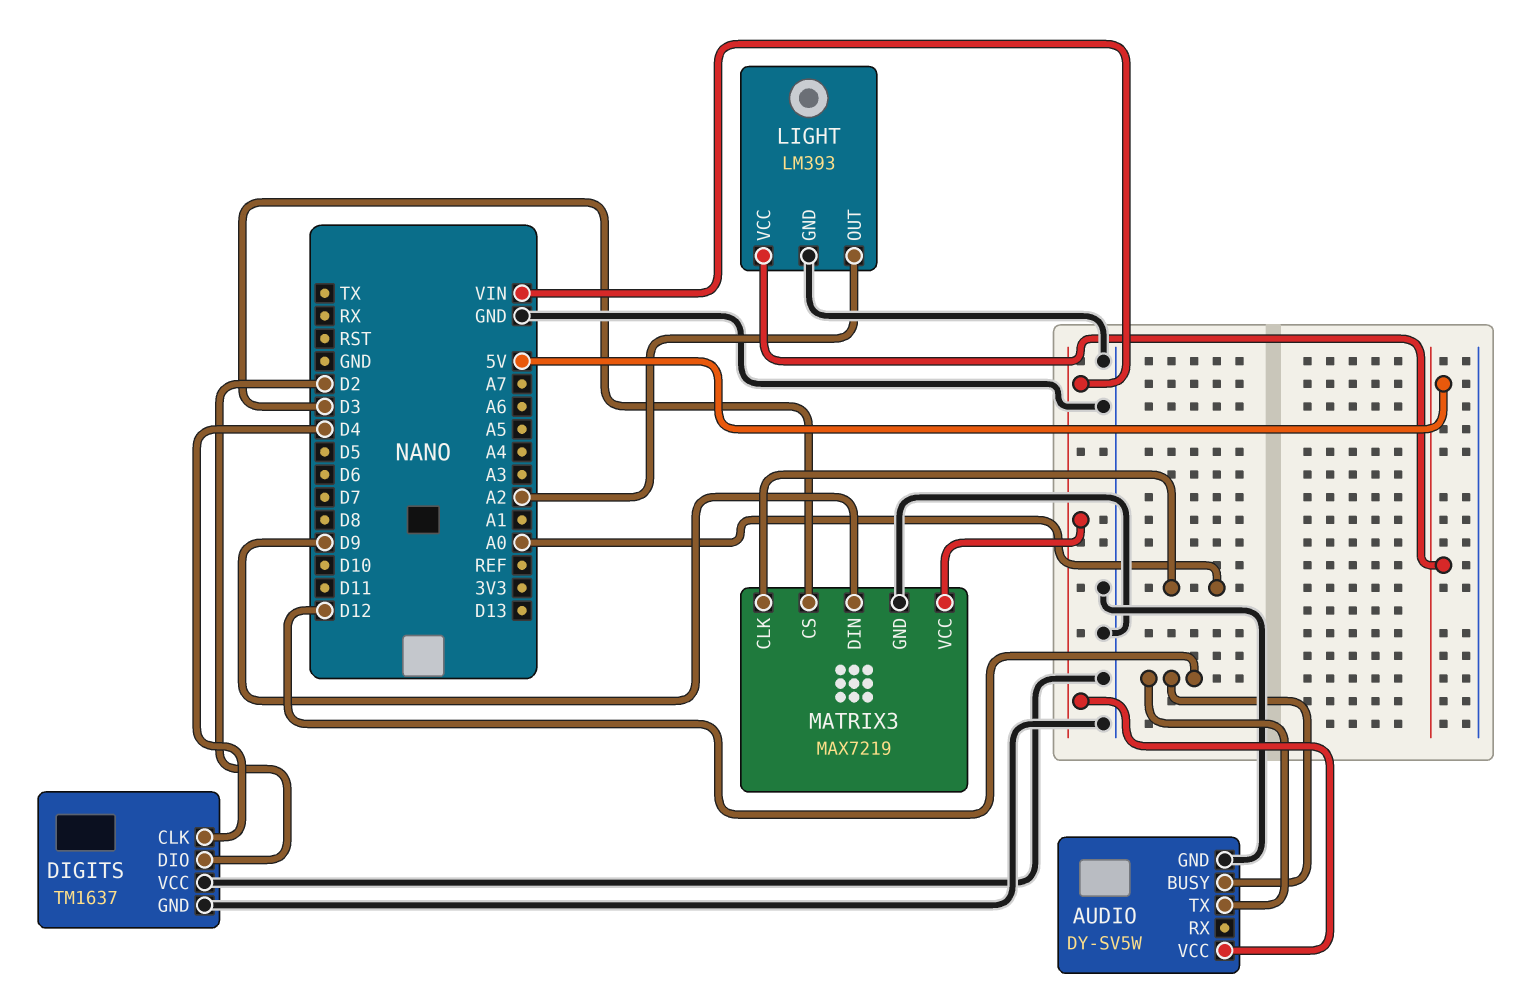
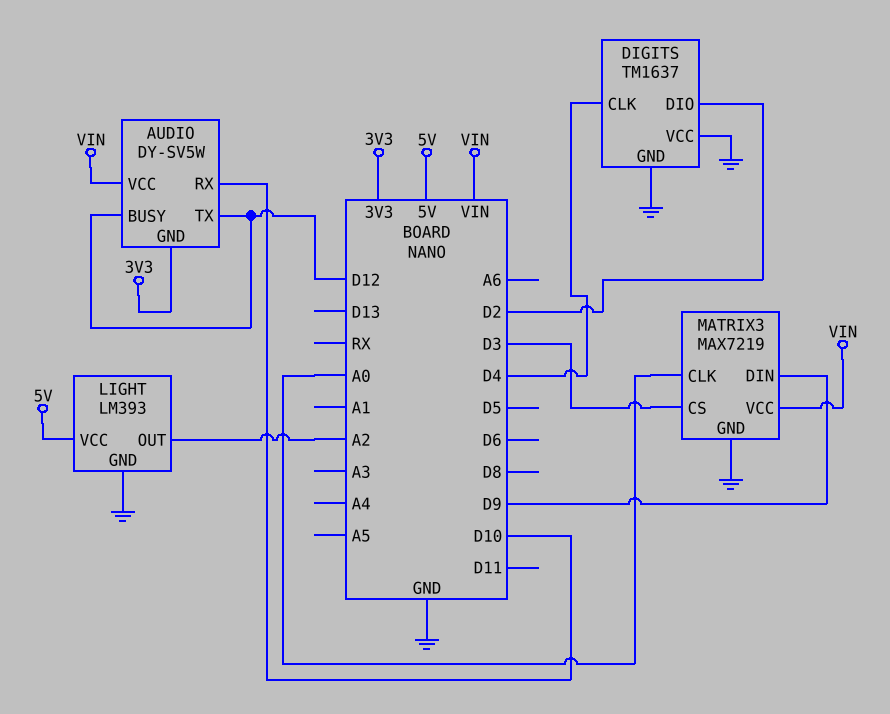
AUDIO pin GND: GND -> 3V3
AUDIO pin RX: none -> D10

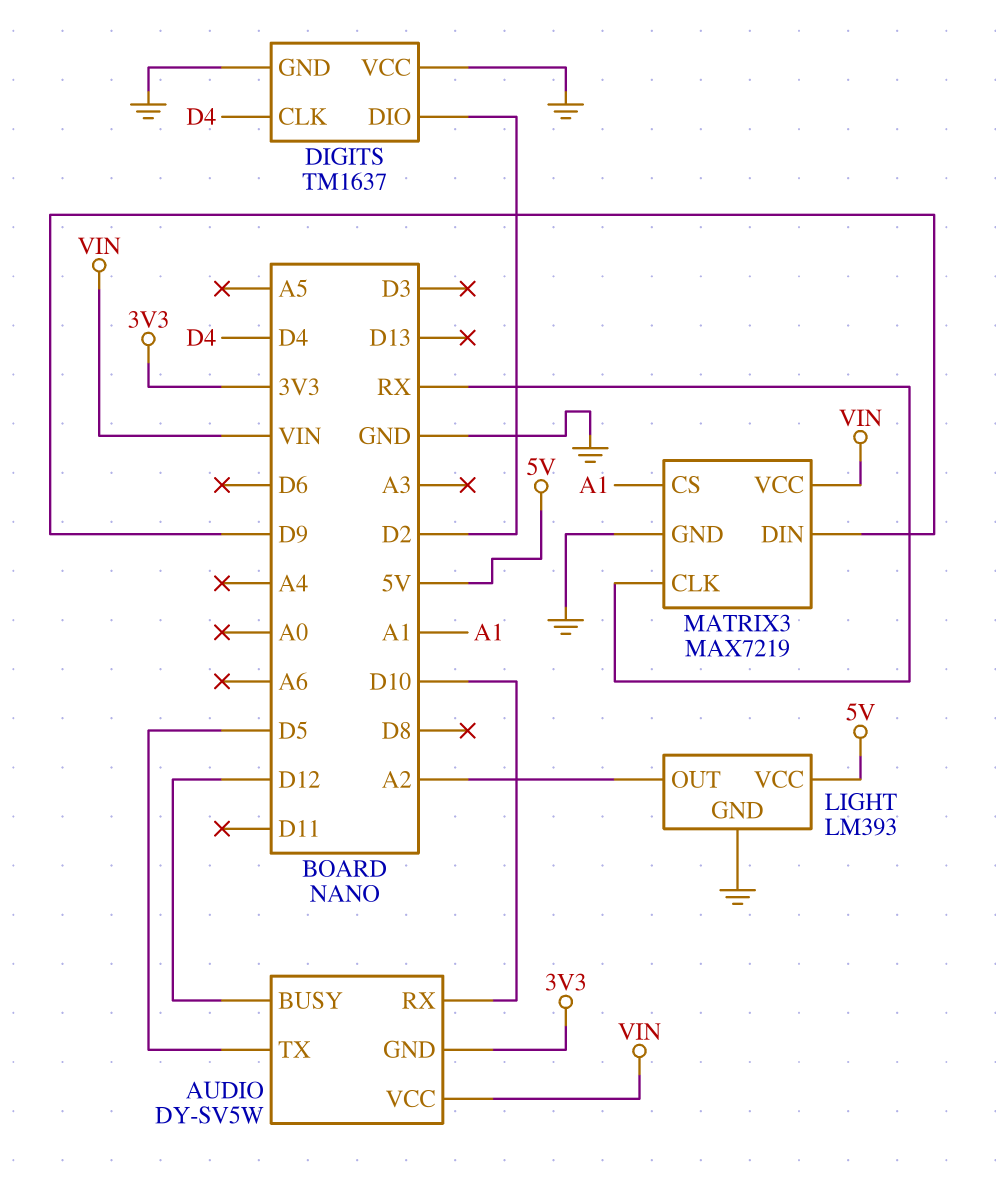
AUDIO pin TX: D12 -> D5
MATRIX3 pin CLK: A0 -> RX
MATRIX3 pin CS: D3 -> A1

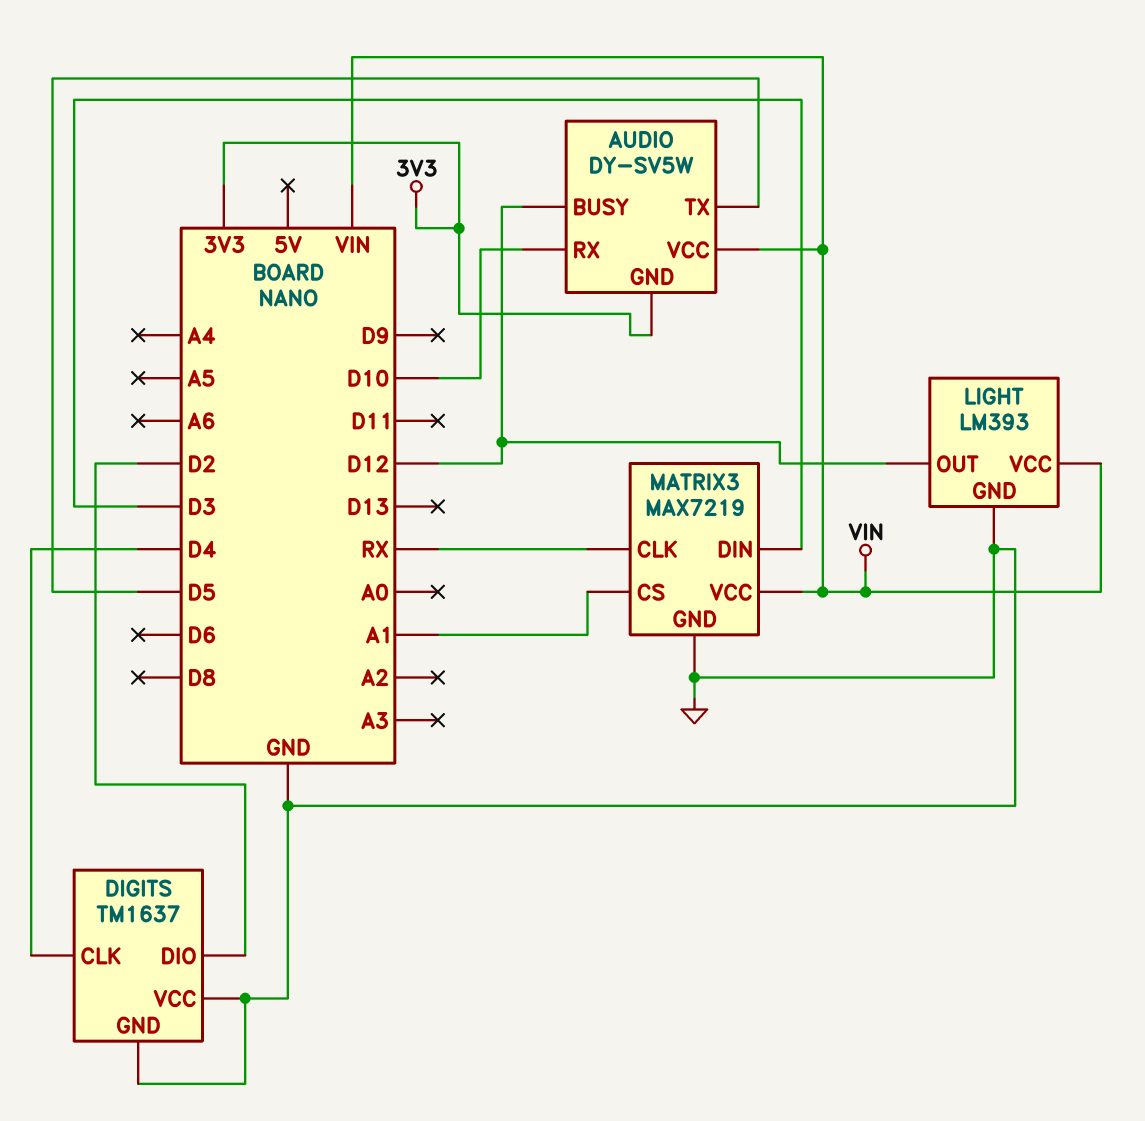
LIGHT pin OUT: A2 -> D12
LIGHT pin VCC: 5V -> VIN
MATRIX3 pin DIN: D9 -> D3

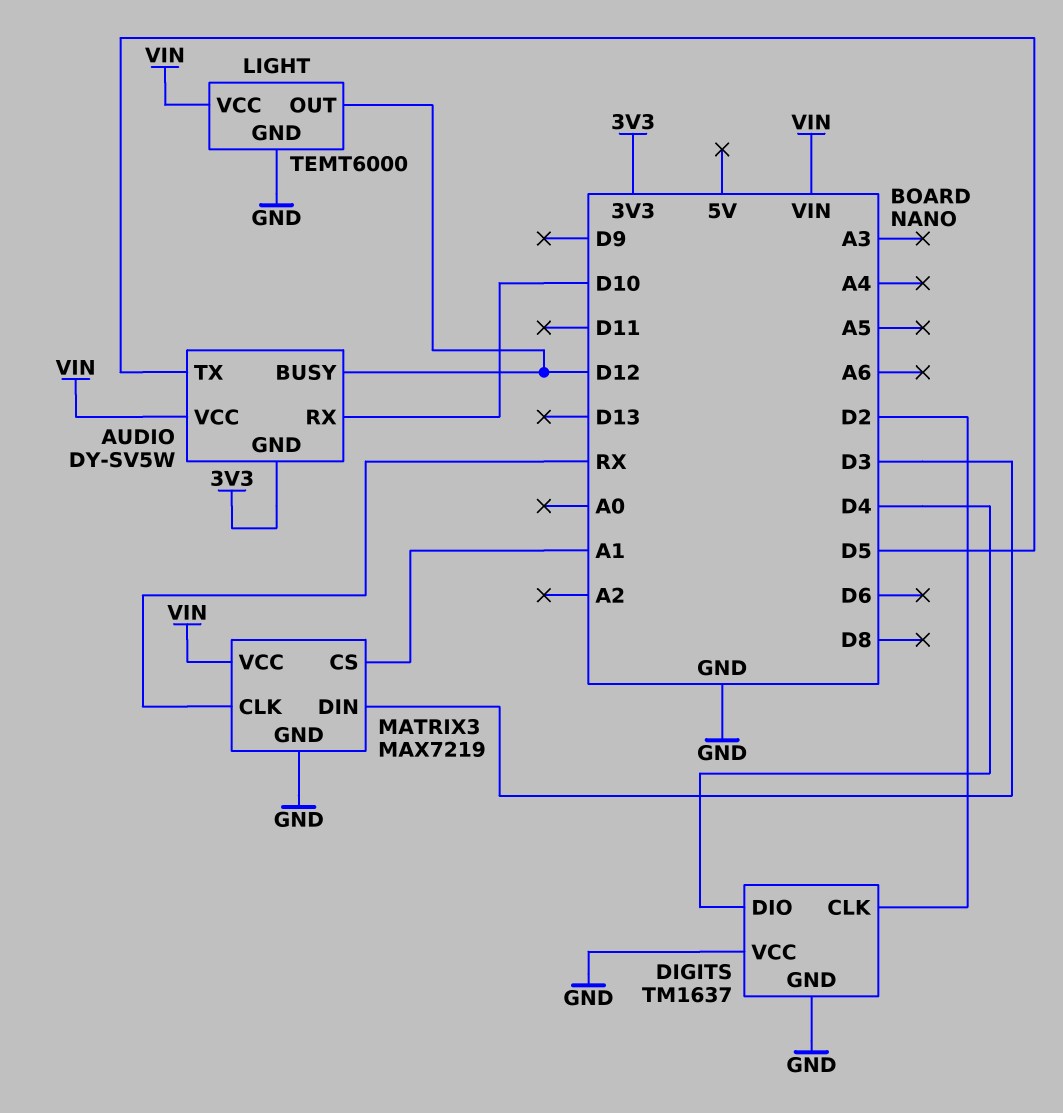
DIGITS pin CLK: D4 -> D2
DIGITS pin DIO: D2 -> D4
LIGHT: LM393 -> TEMT6000

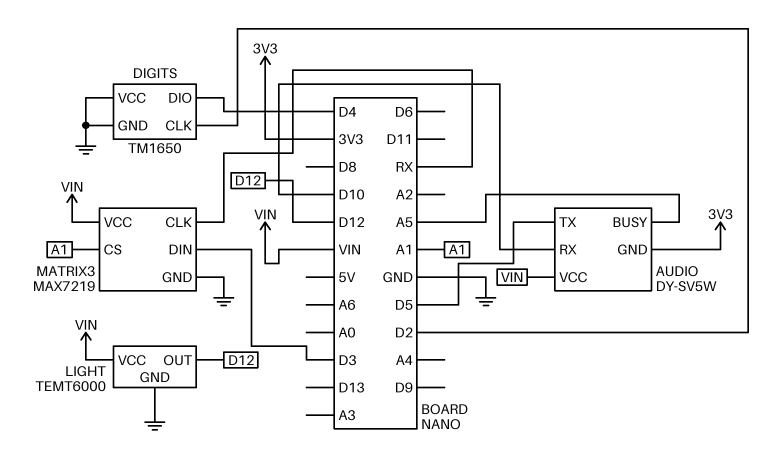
AUDIO pin BUSY: D12 -> A5
DIGITS: TM1637 -> TM1650

